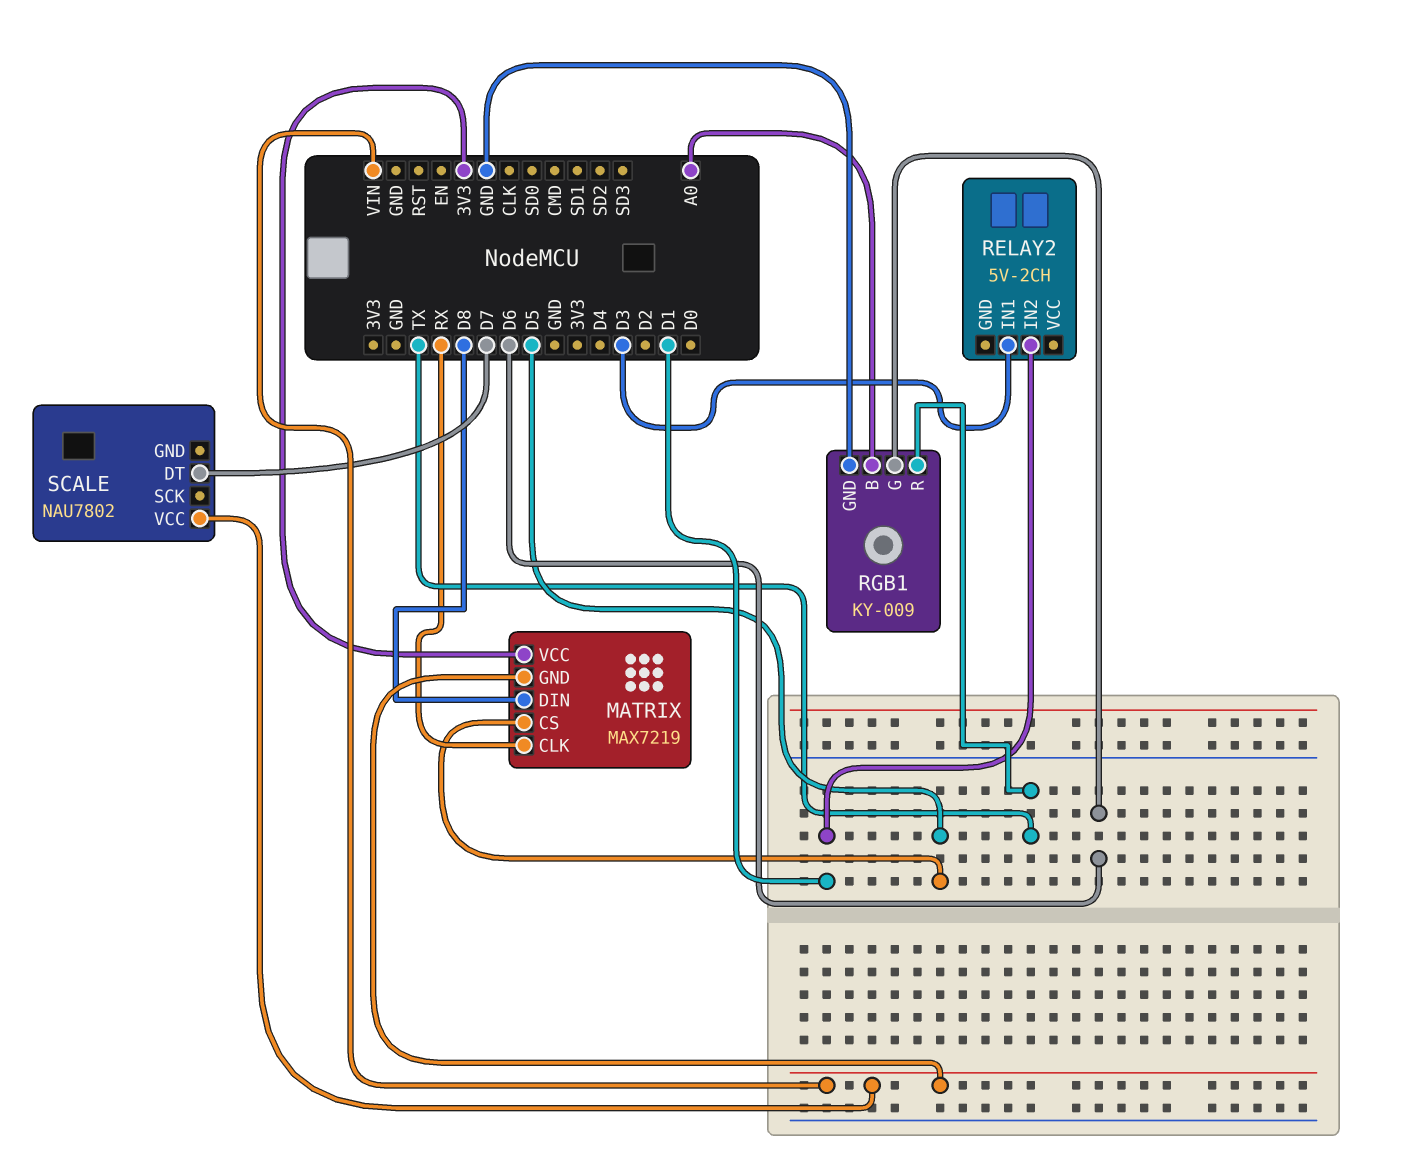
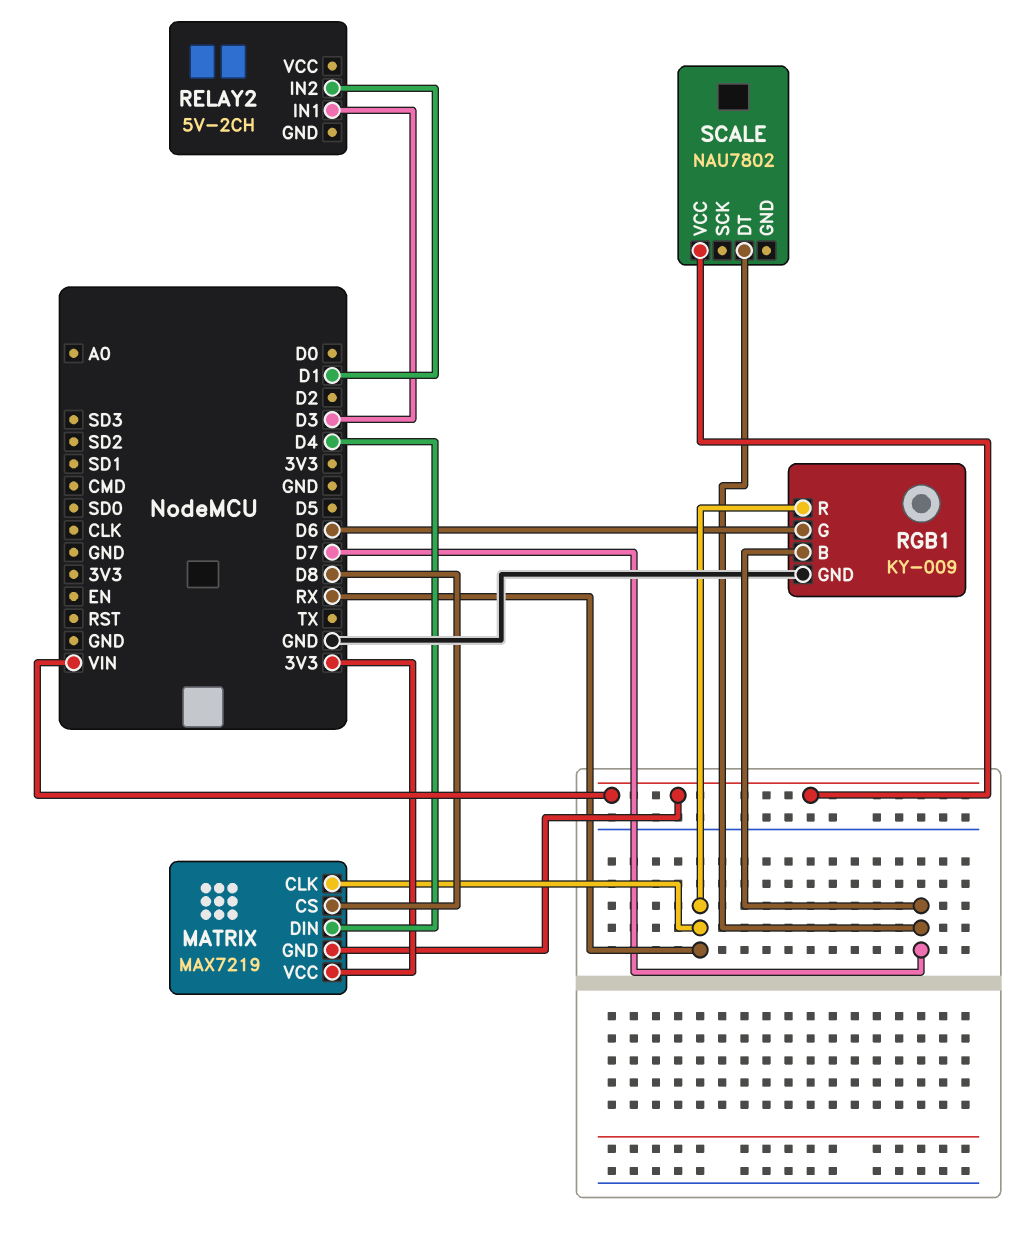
MATRIX pin CS: D5 -> D8
MATRIX pin DIN: D8 -> D4
RGB1 pin B: A0 -> D7
RGB1 pin R: TX -> RX

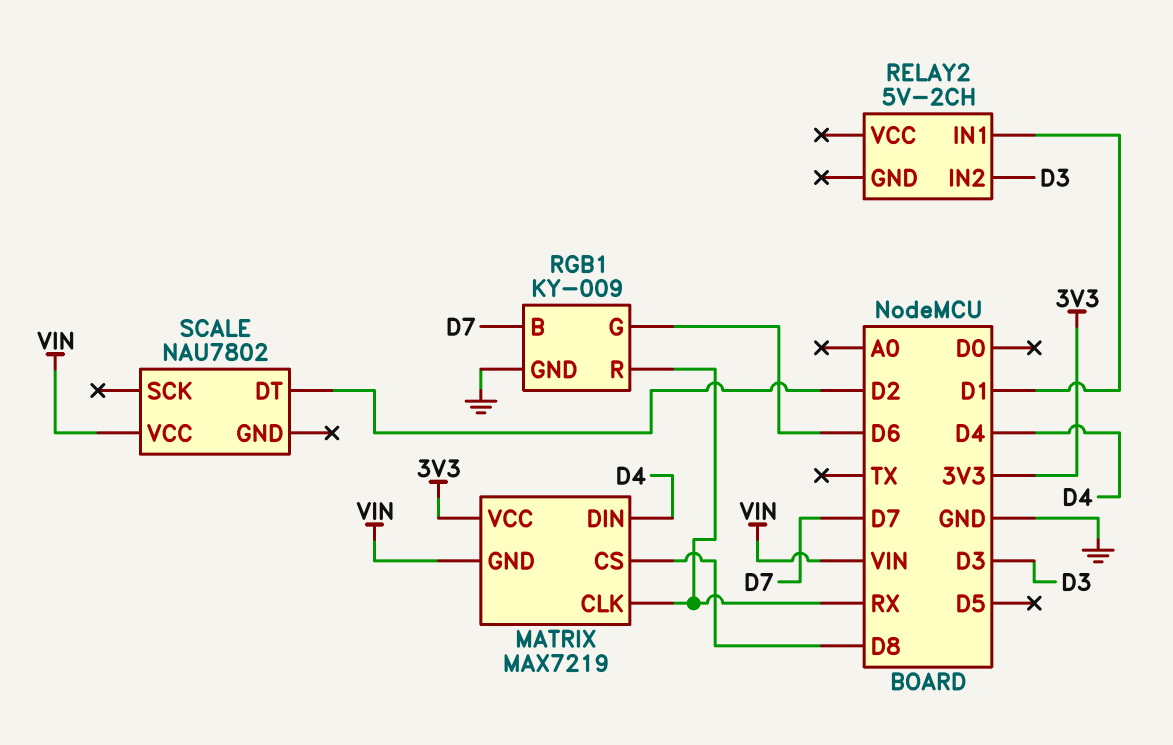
RELAY2 pin IN1: D3 -> D1
RELAY2 pin IN2: D1 -> D3
SCALE pin DT: D7 -> D2

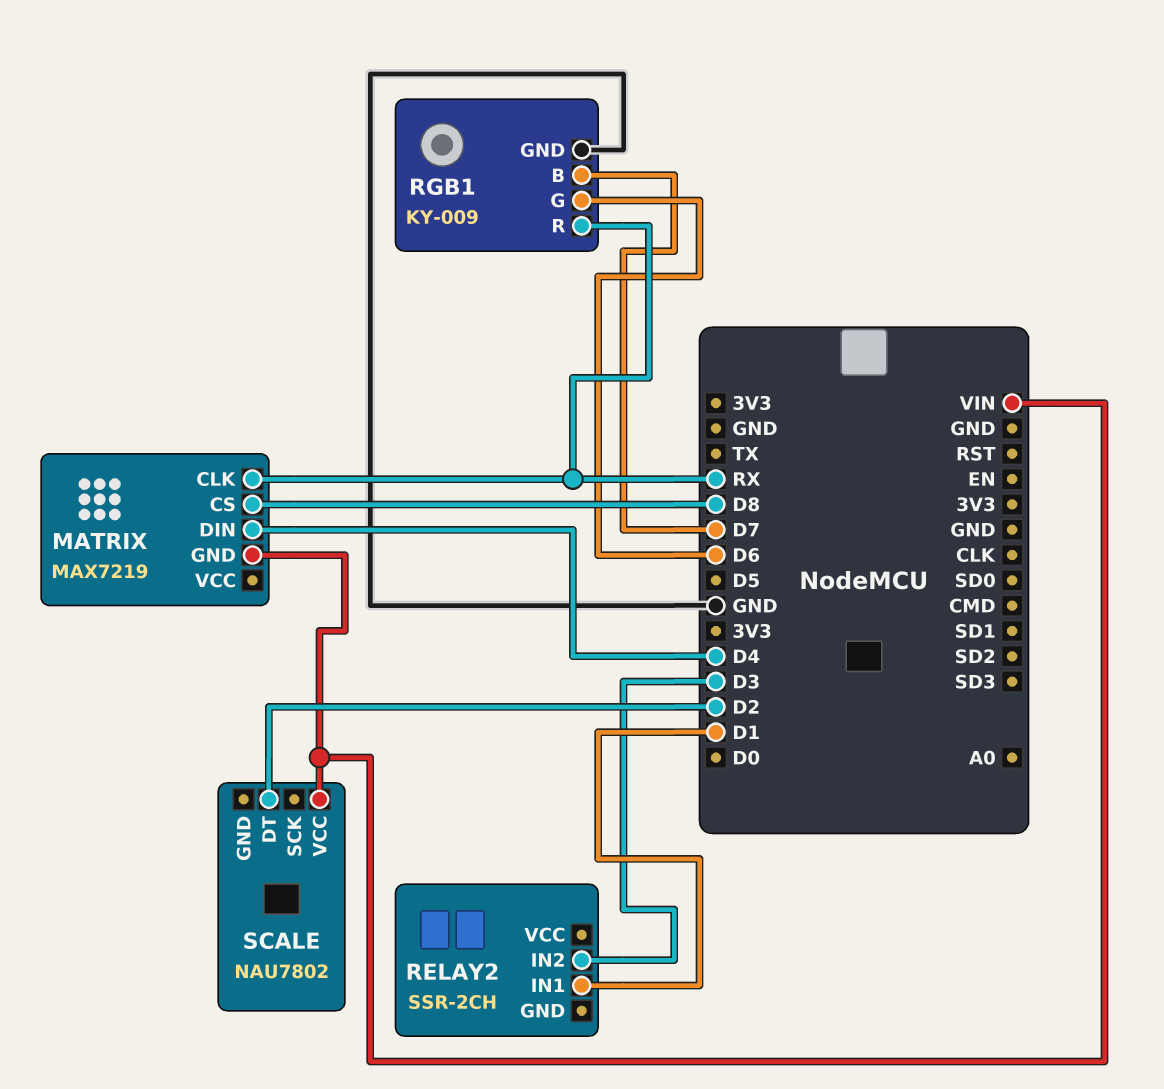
MATRIX pin VCC: 3V3 -> none
RELAY2: 5V-2CH -> SSR-2CH

